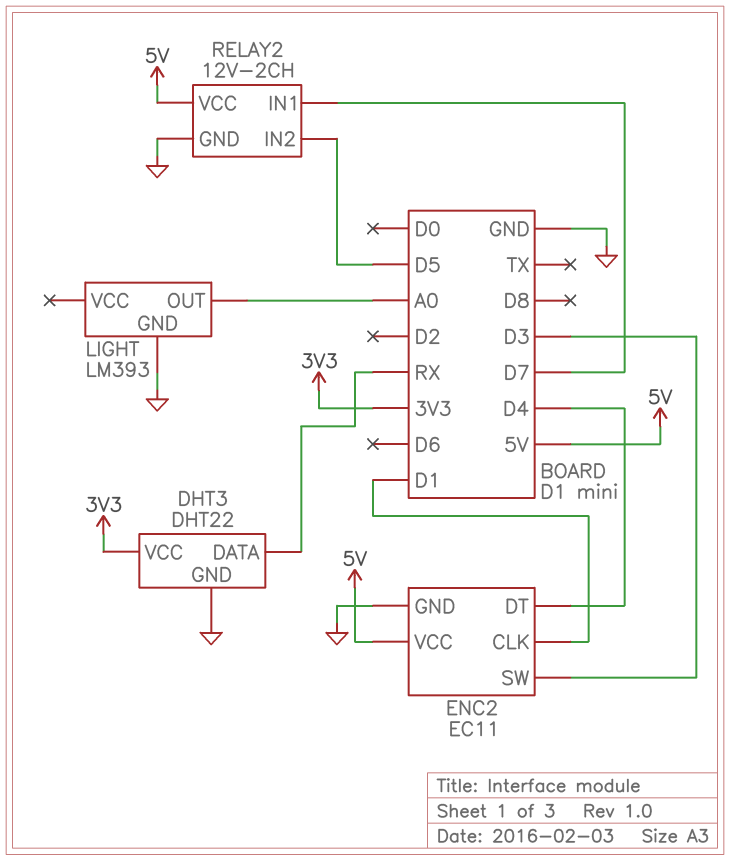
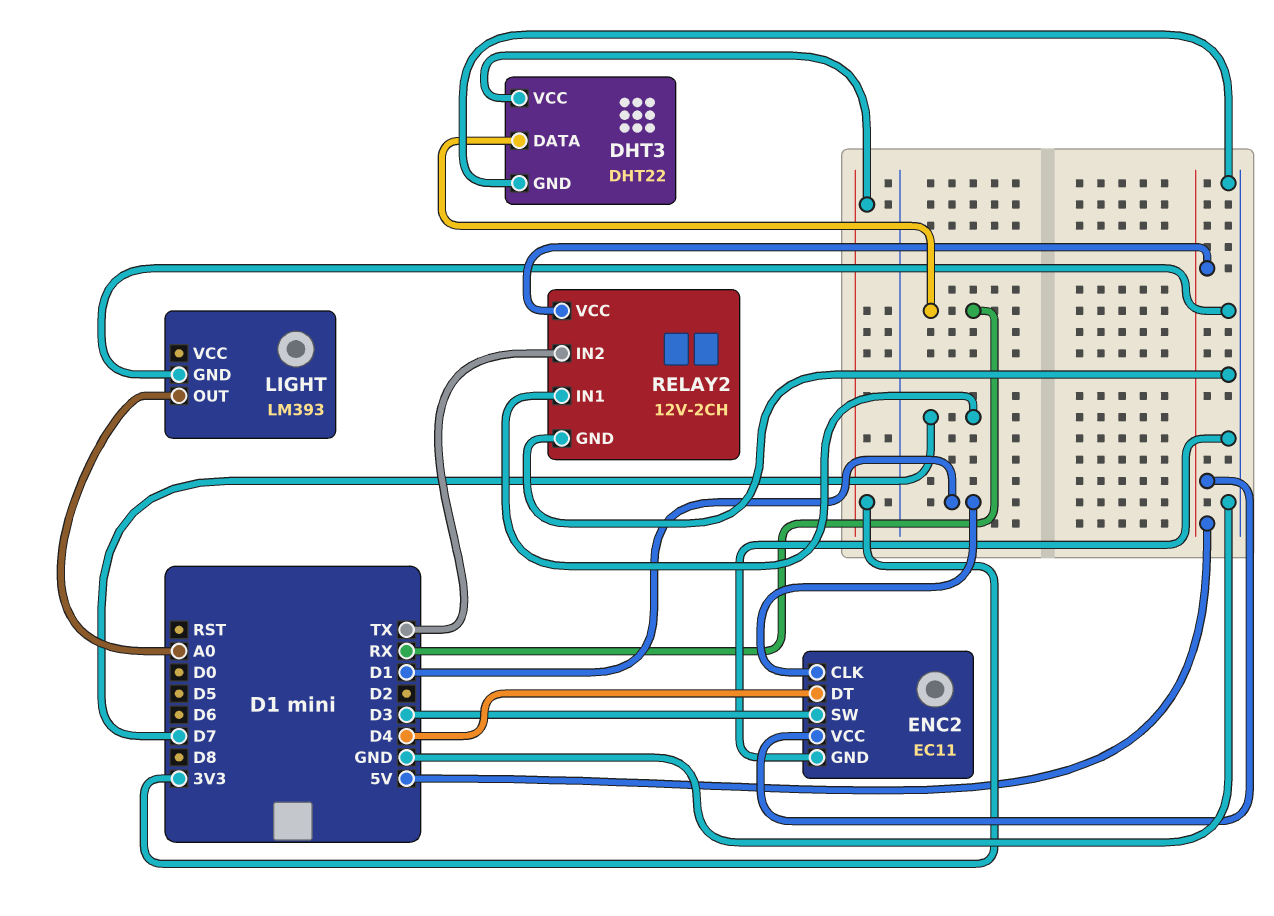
RELAY2 pin IN2: D5 -> TX

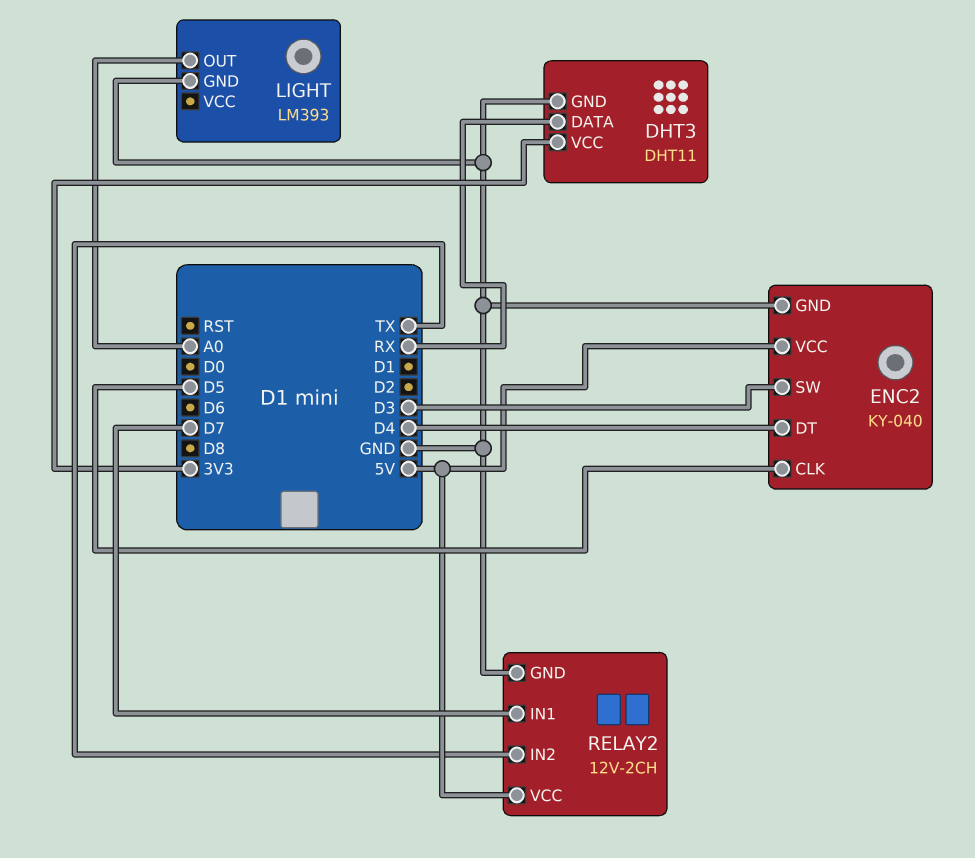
DHT3: DHT22 -> DHT11
ENC2: EC11 -> KY-040
ENC2 pin CLK: D1 -> D5

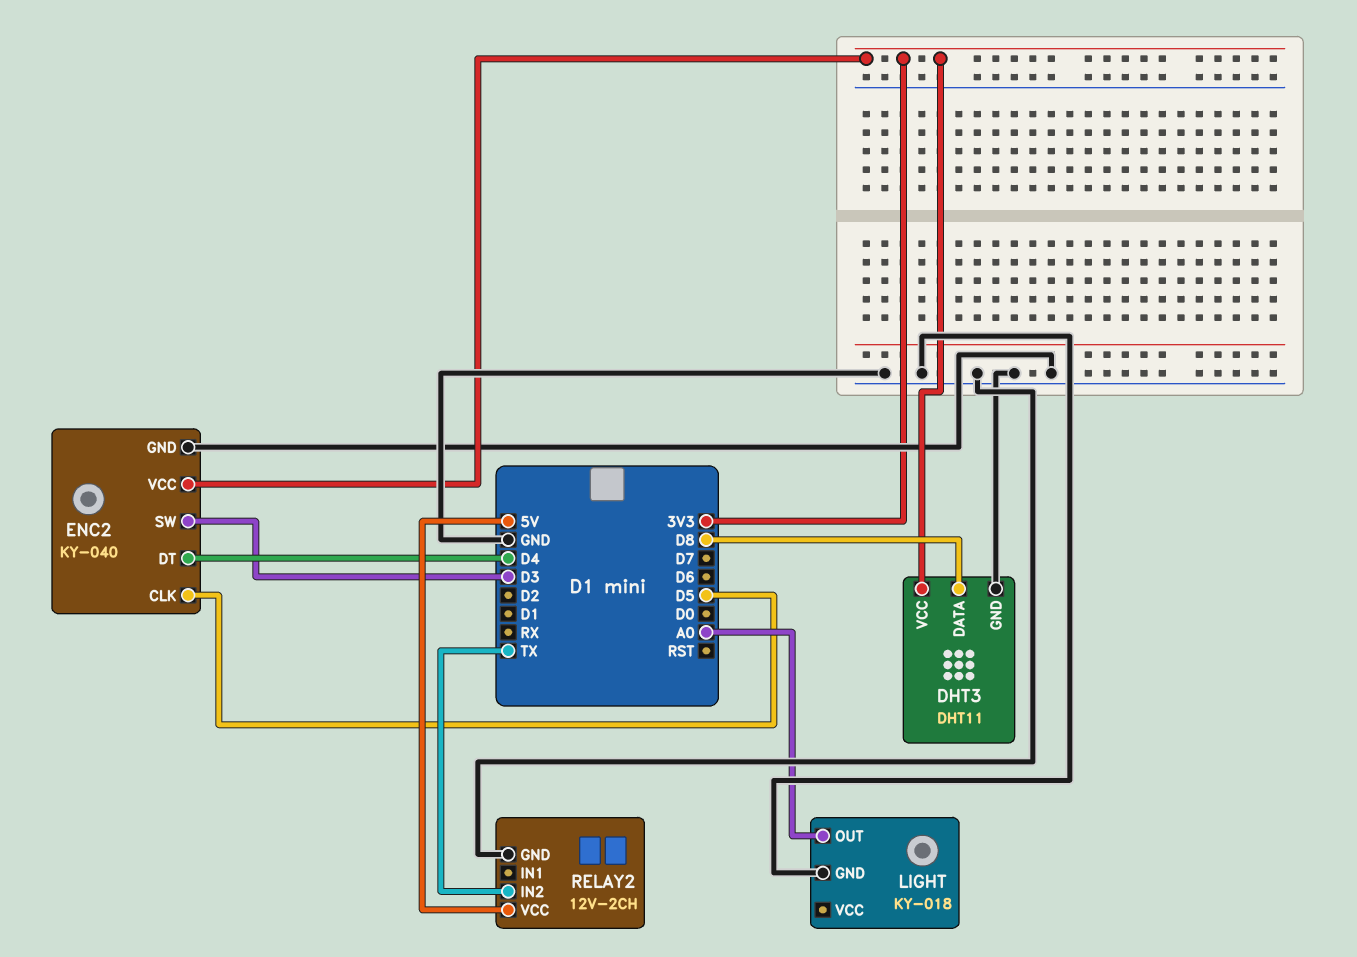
DHT3 pin DATA: RX -> D8
ENC2 pin VCC: 5V -> 3V3
LIGHT: LM393 -> KY-018
RELAY2 pin IN1: D7 -> none

